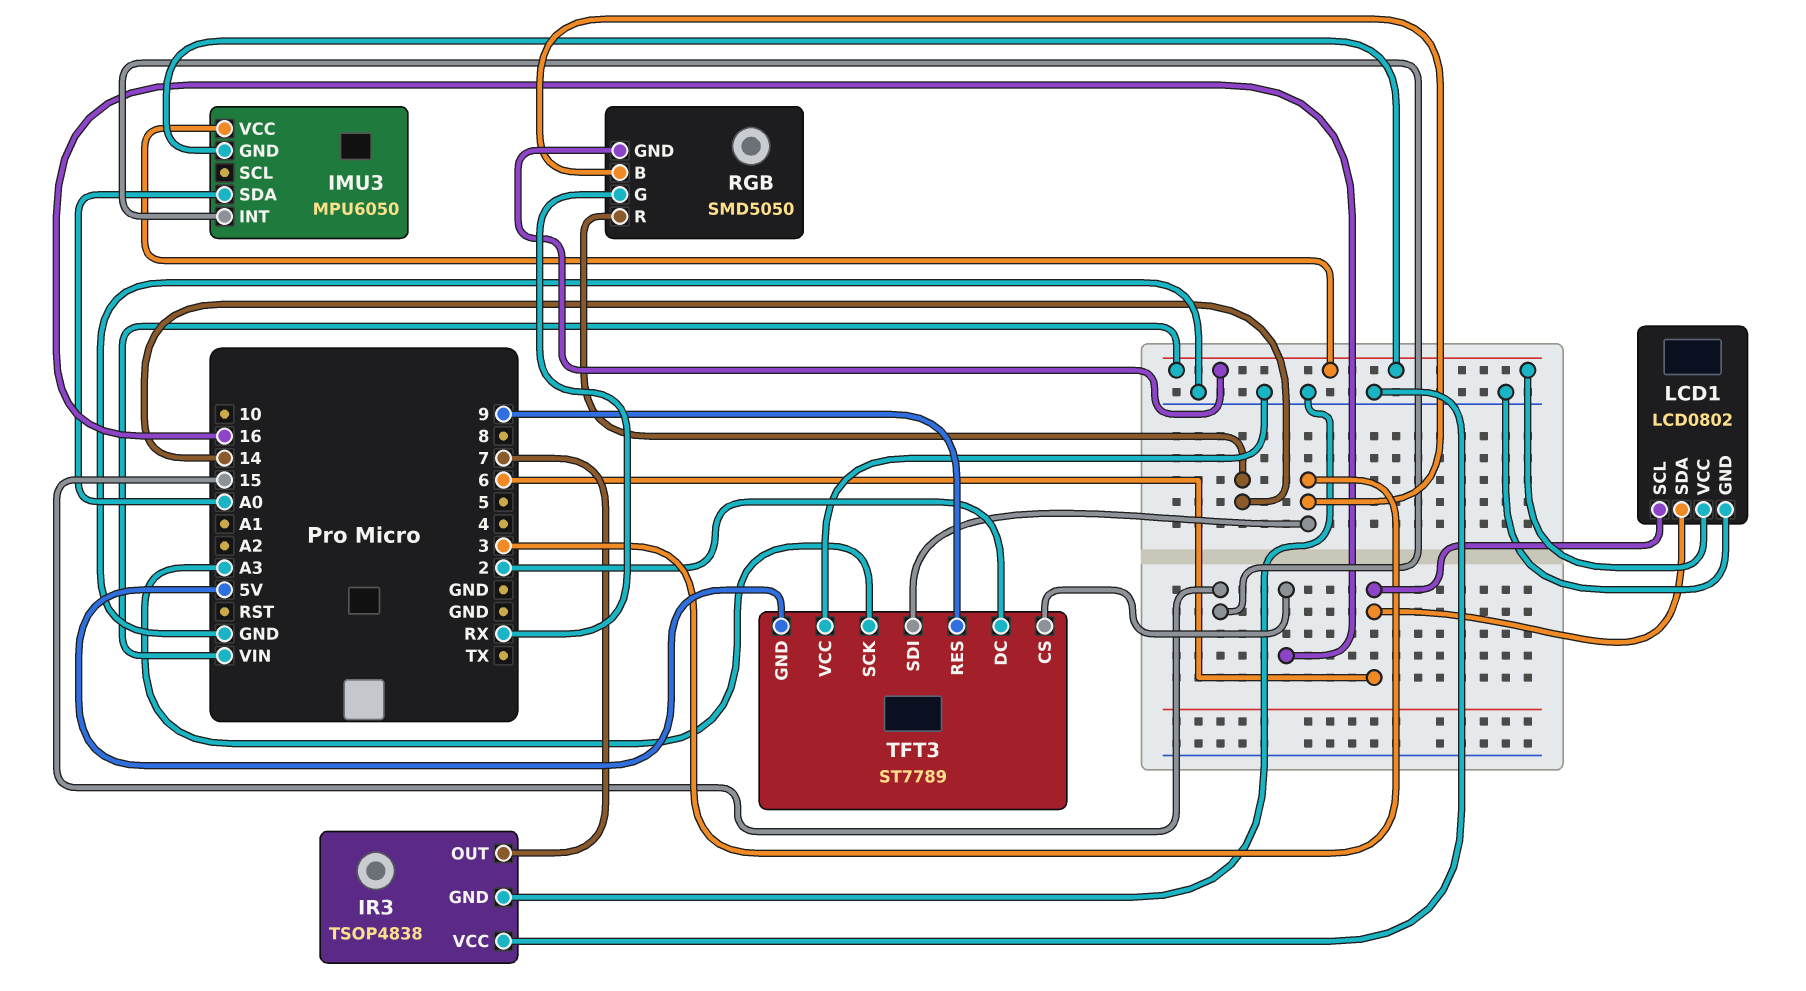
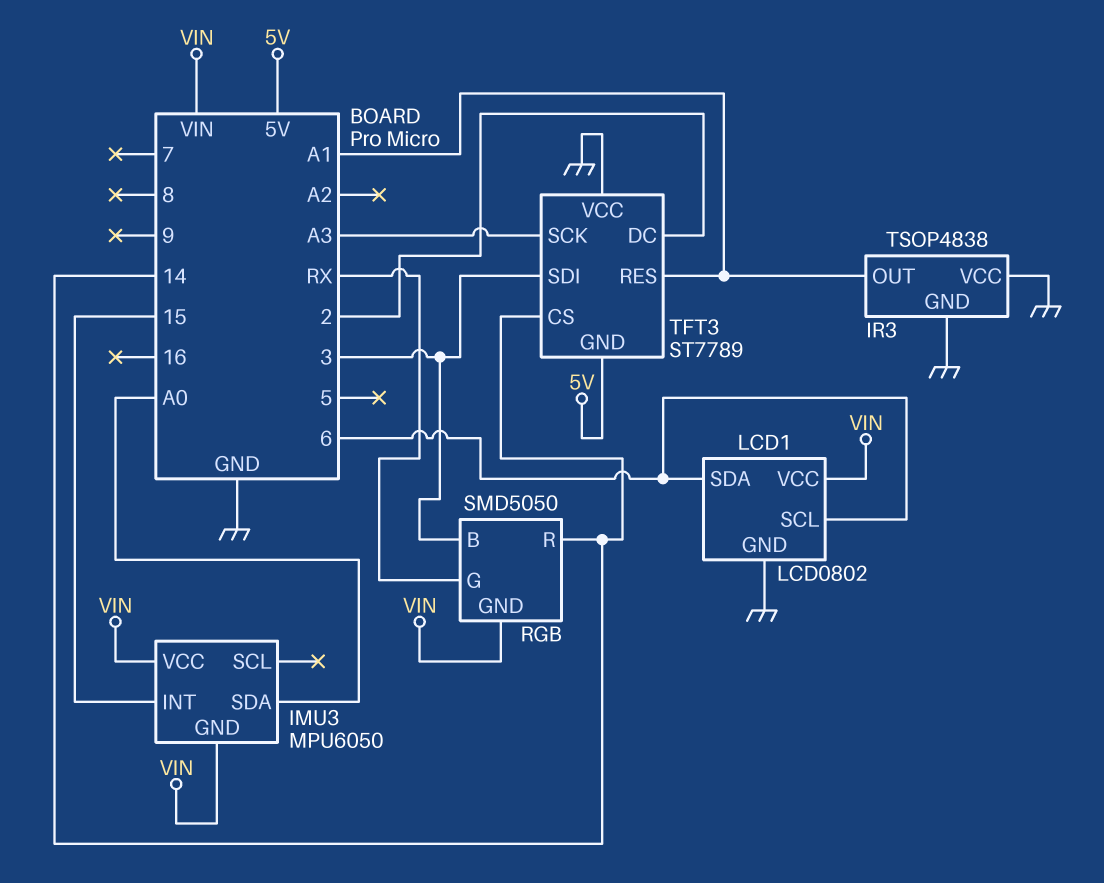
IR3 pin OUT: 7 -> A1
TFT3 pin CS: 16 -> 14
TFT3 pin RES: 9 -> A1

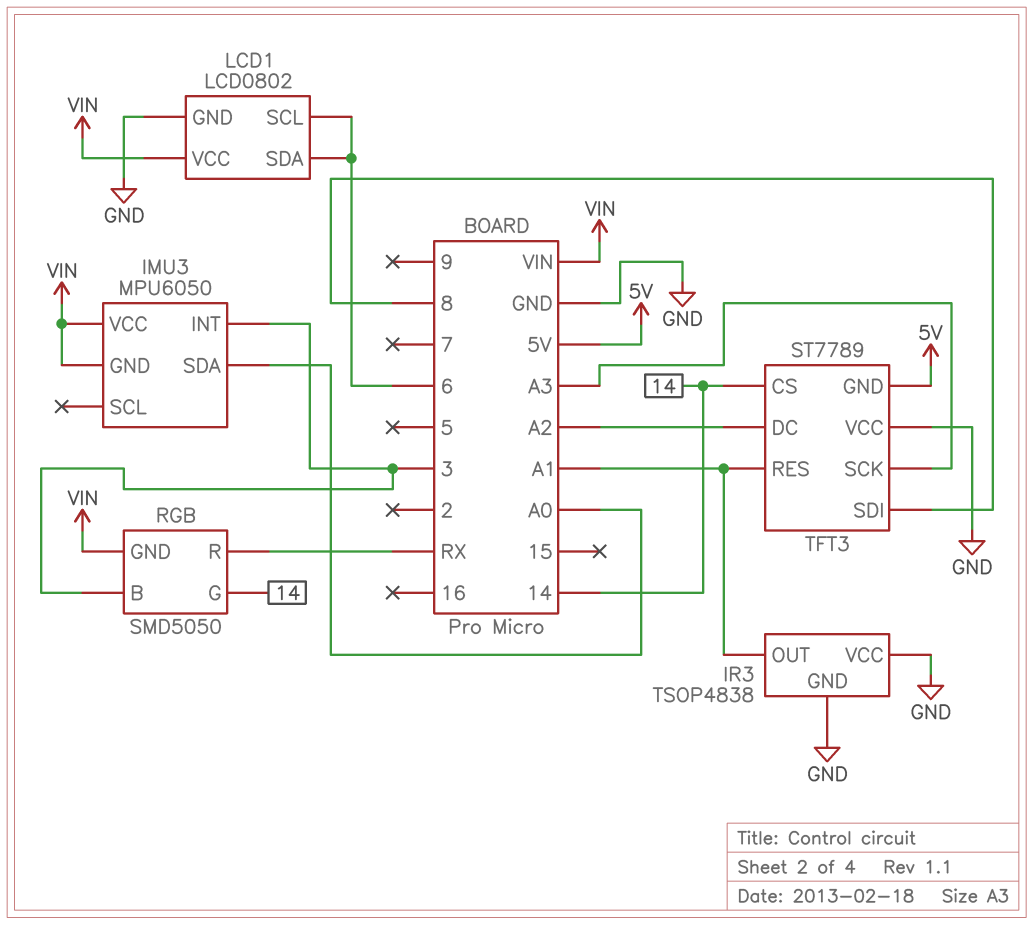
IMU3 pin INT: 15 -> 3
RGB pin G: RX -> 14
RGB pin R: 14 -> RX
TFT3 pin DC: 2 -> A2
TFT3 pin SDI: 3 -> 8

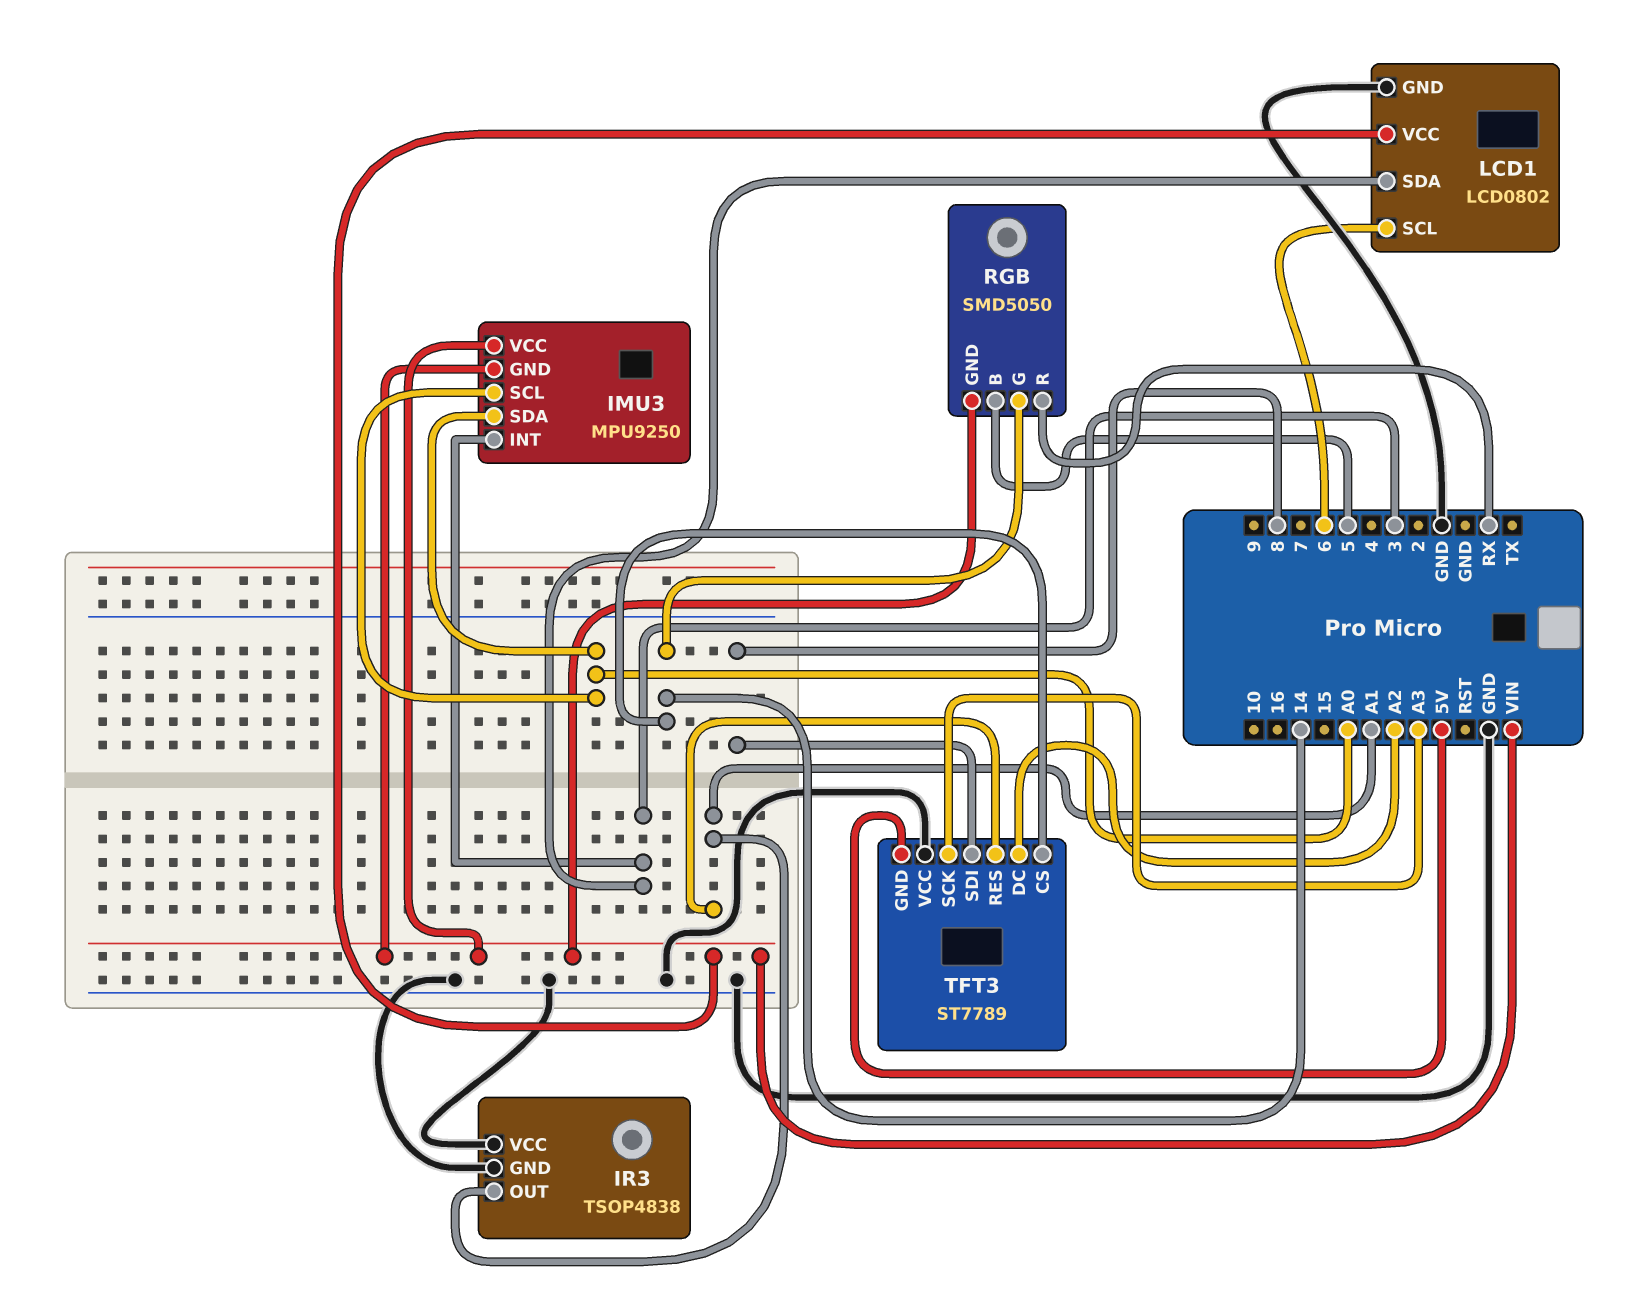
IMU3: MPU6050 -> MPU9250
IMU3 pin SCL: none -> A0
LCD1 pin SDA: 6 -> 3
RGB pin B: 3 -> 5

